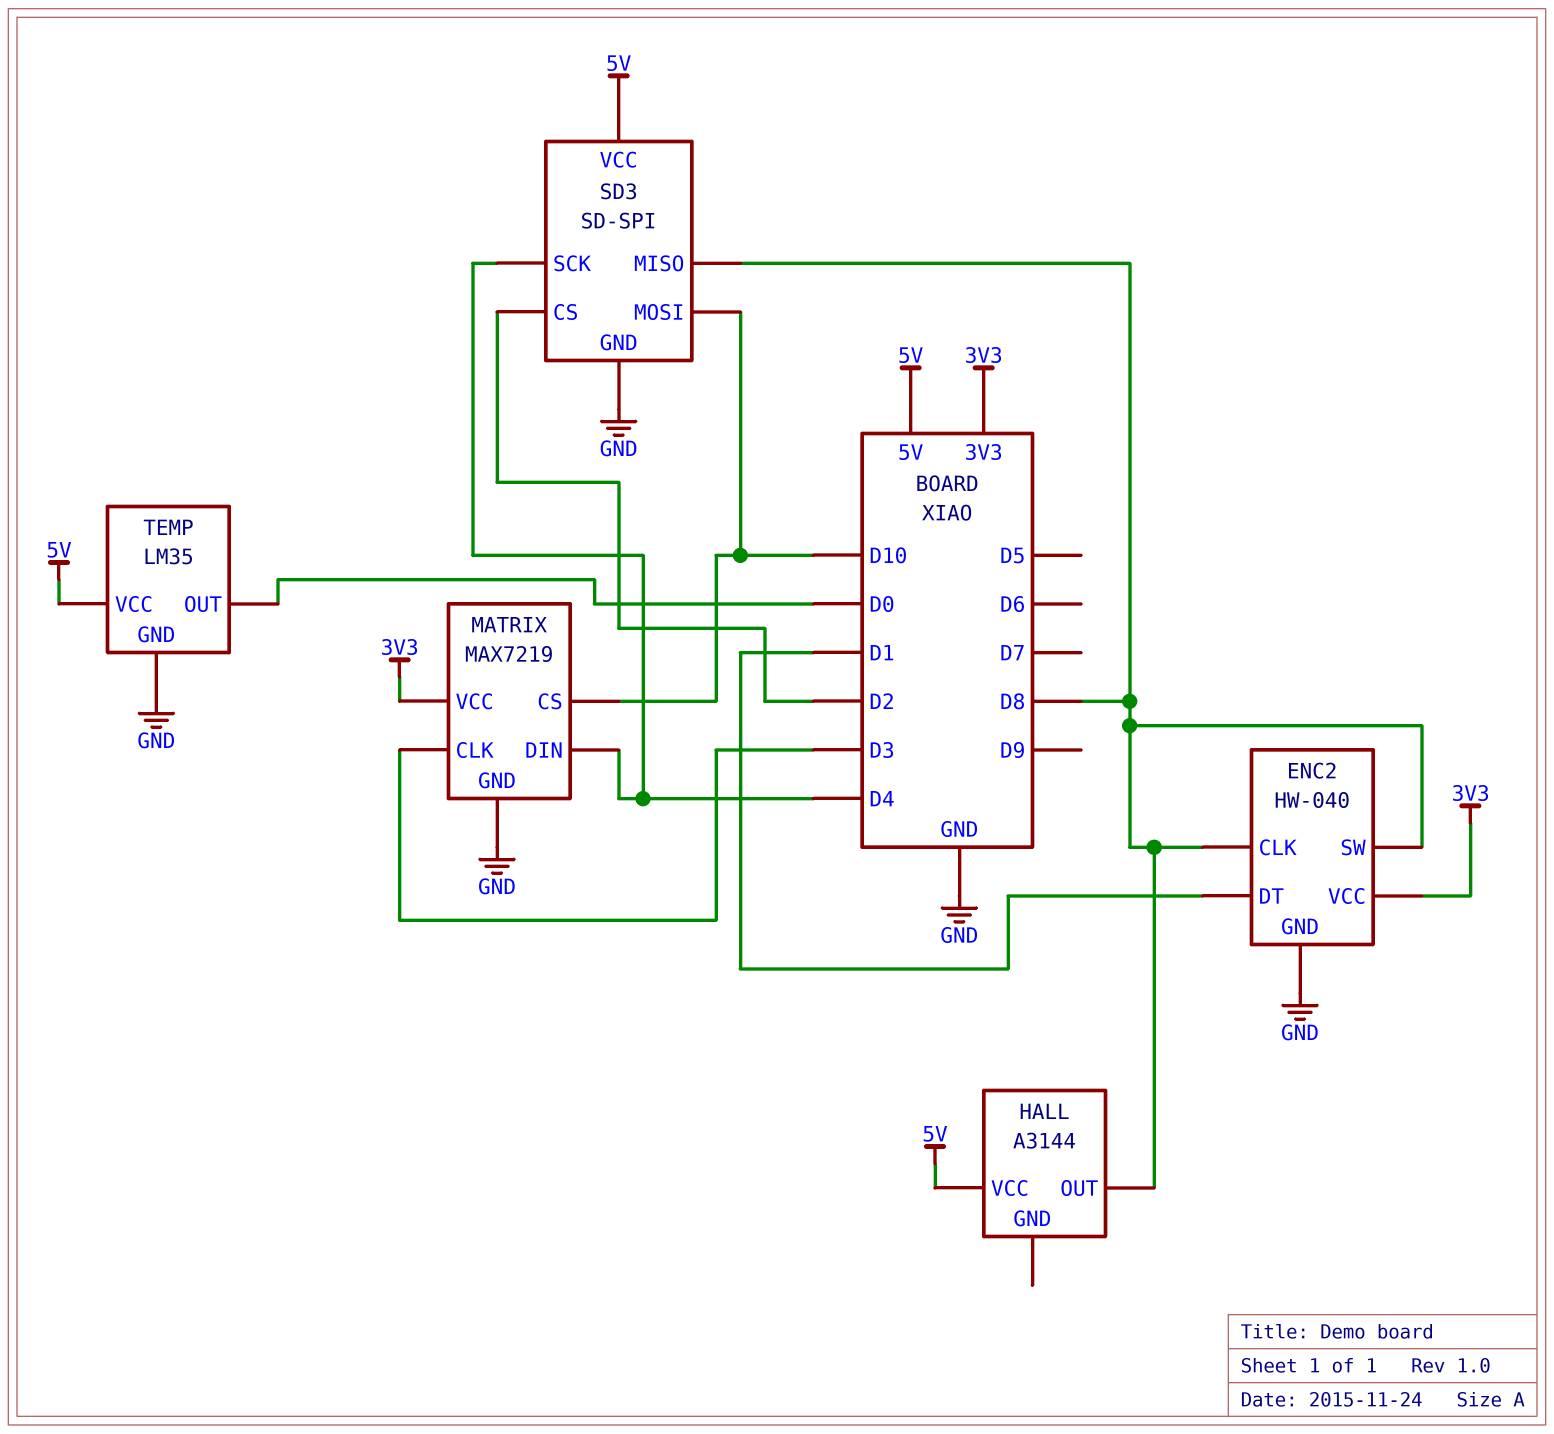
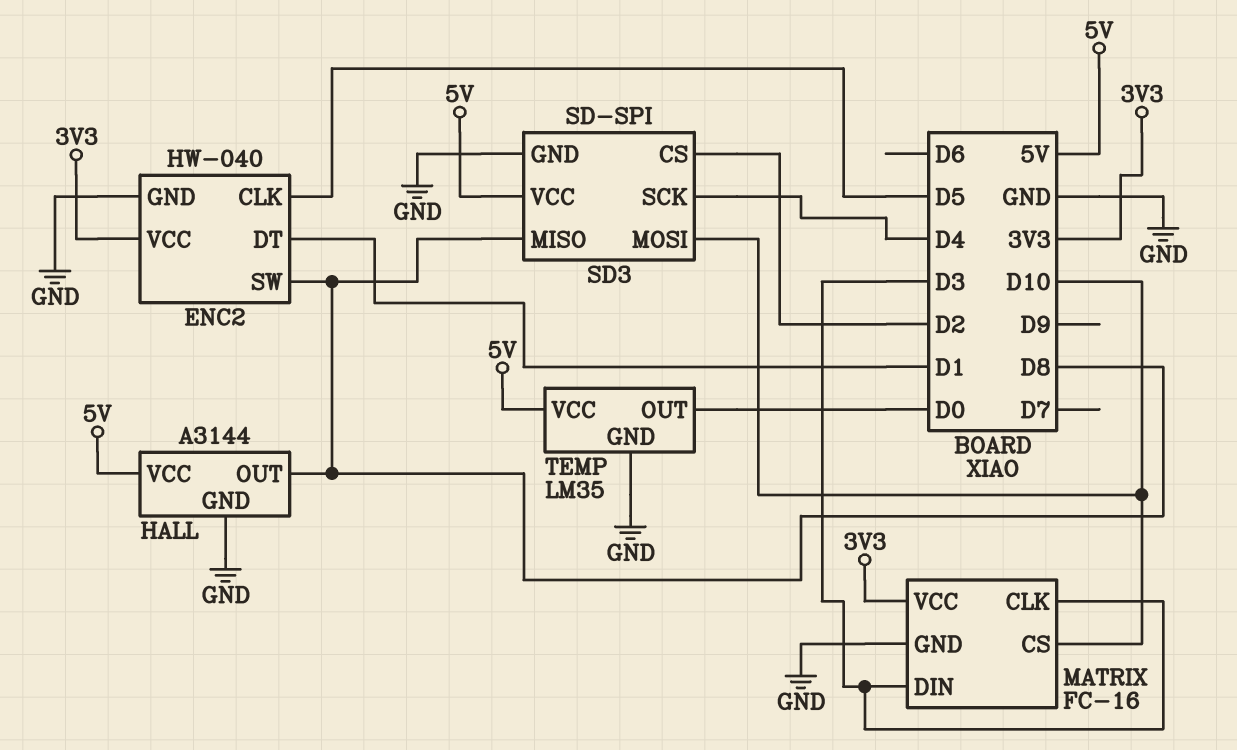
ENC2 pin CLK: D8 -> D5
HALL pin GND: none -> GND
MATRIX: MAX7219 -> FC-16
MATRIX pin DIN: D4 -> D3

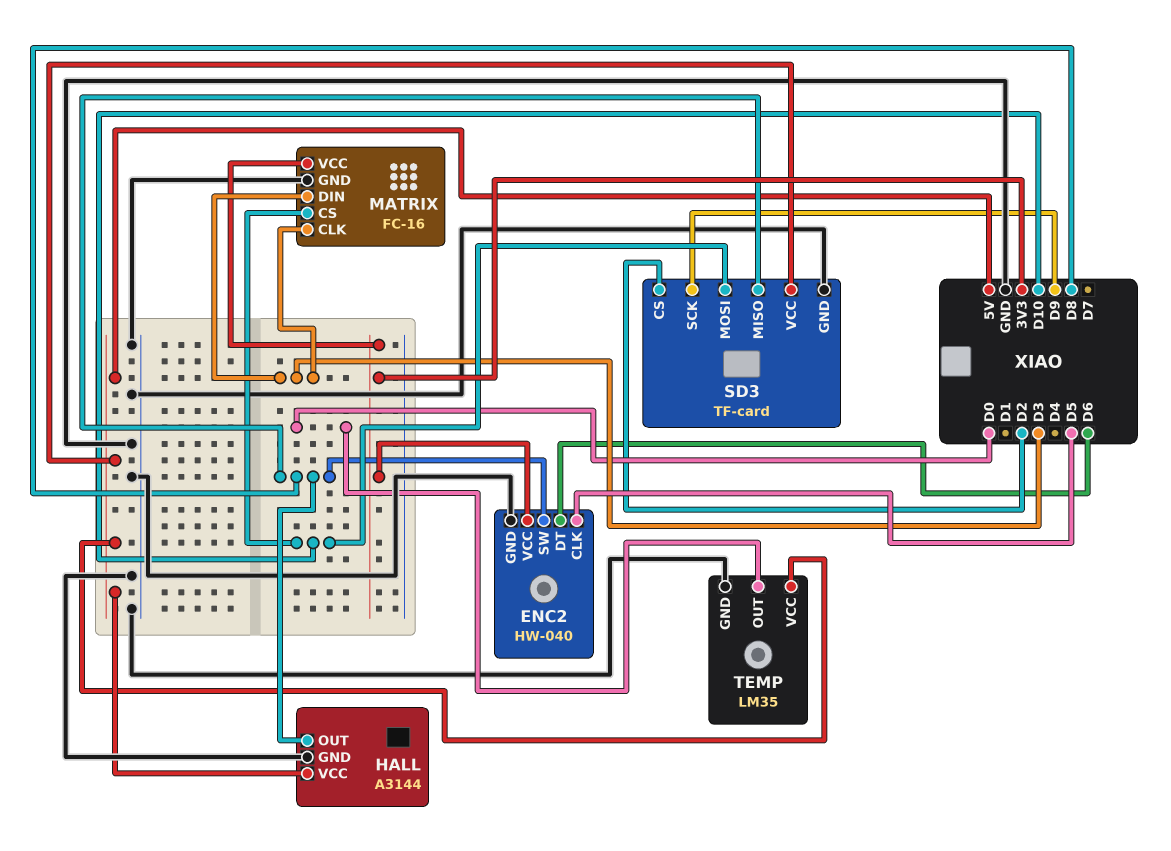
ENC2 pin DT: D1 -> D6
SD3: SD-SPI -> TF-card
SD3 pin SCK: D4 -> D9

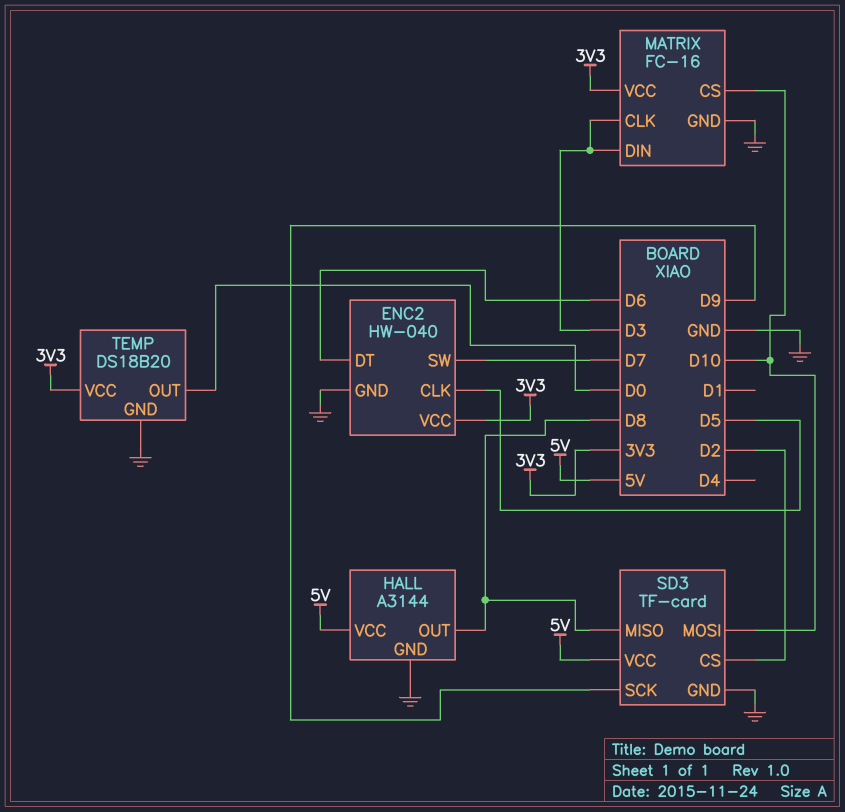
ENC2 pin SW: D8 -> D7
TEMP: LM35 -> DS18B20
TEMP pin VCC: 5V -> 3V3

